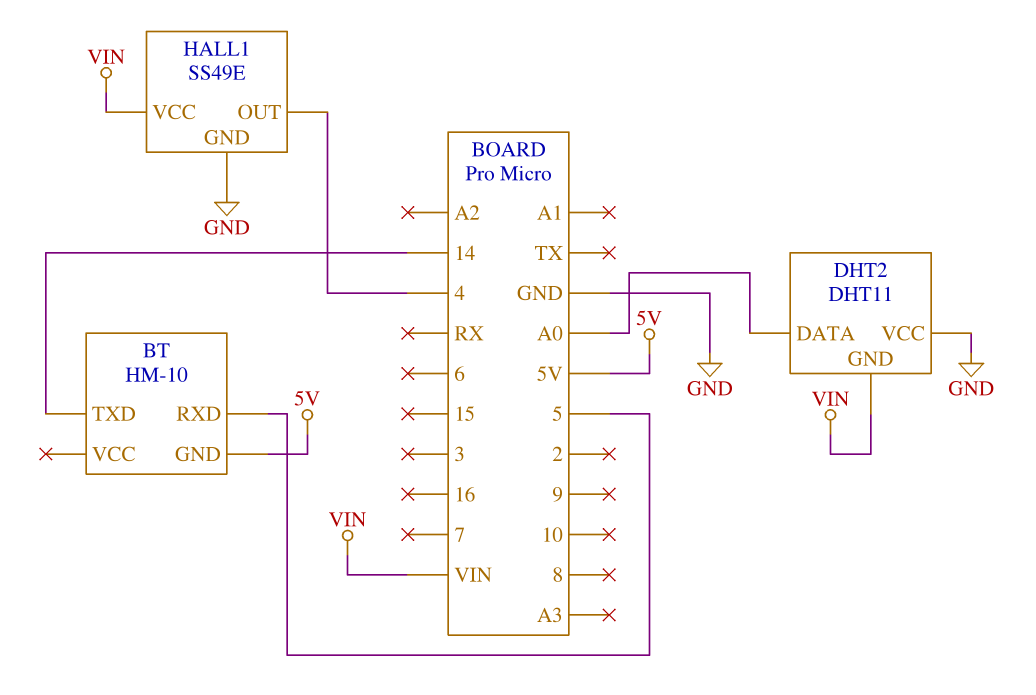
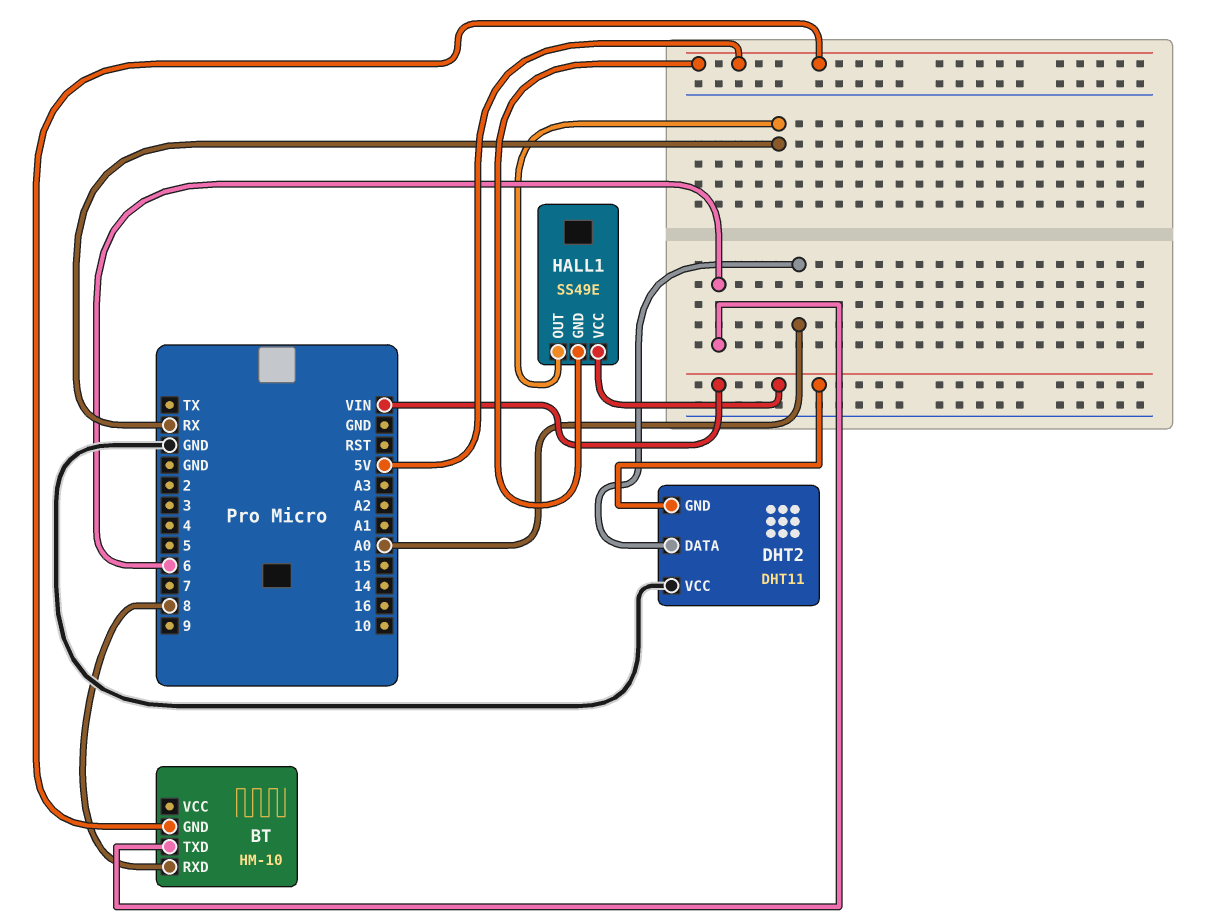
BT pin RXD: 5 -> 8
BT pin TXD: 14 -> 6
HALL1 pin GND: GND -> 5V
HALL1 pin OUT: 4 -> RX

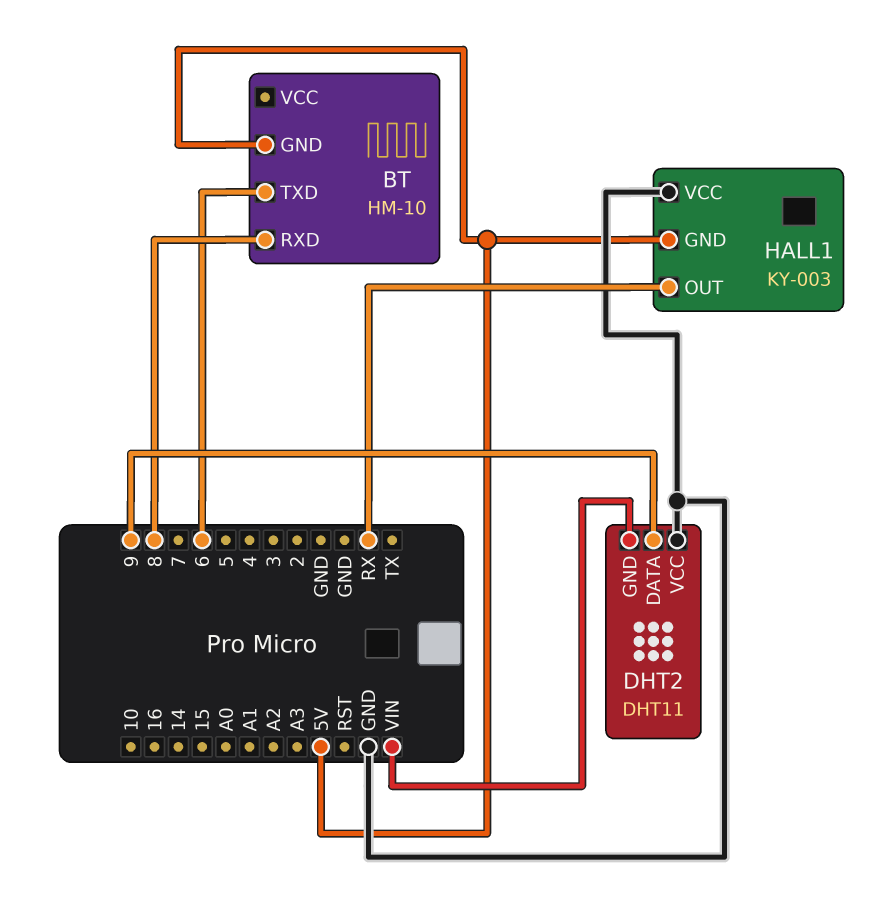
DHT2 pin DATA: A0 -> 9
HALL1: SS49E -> KY-003
HALL1 pin VCC: VIN -> GND

